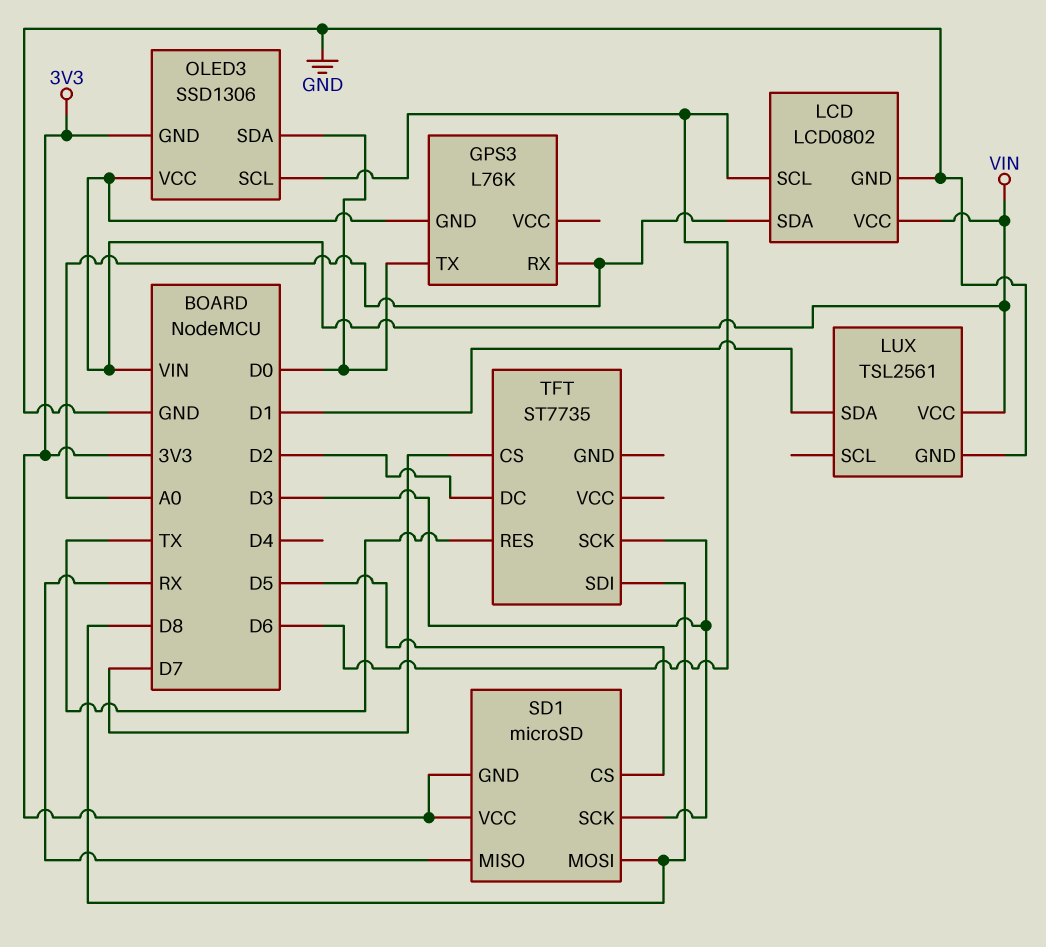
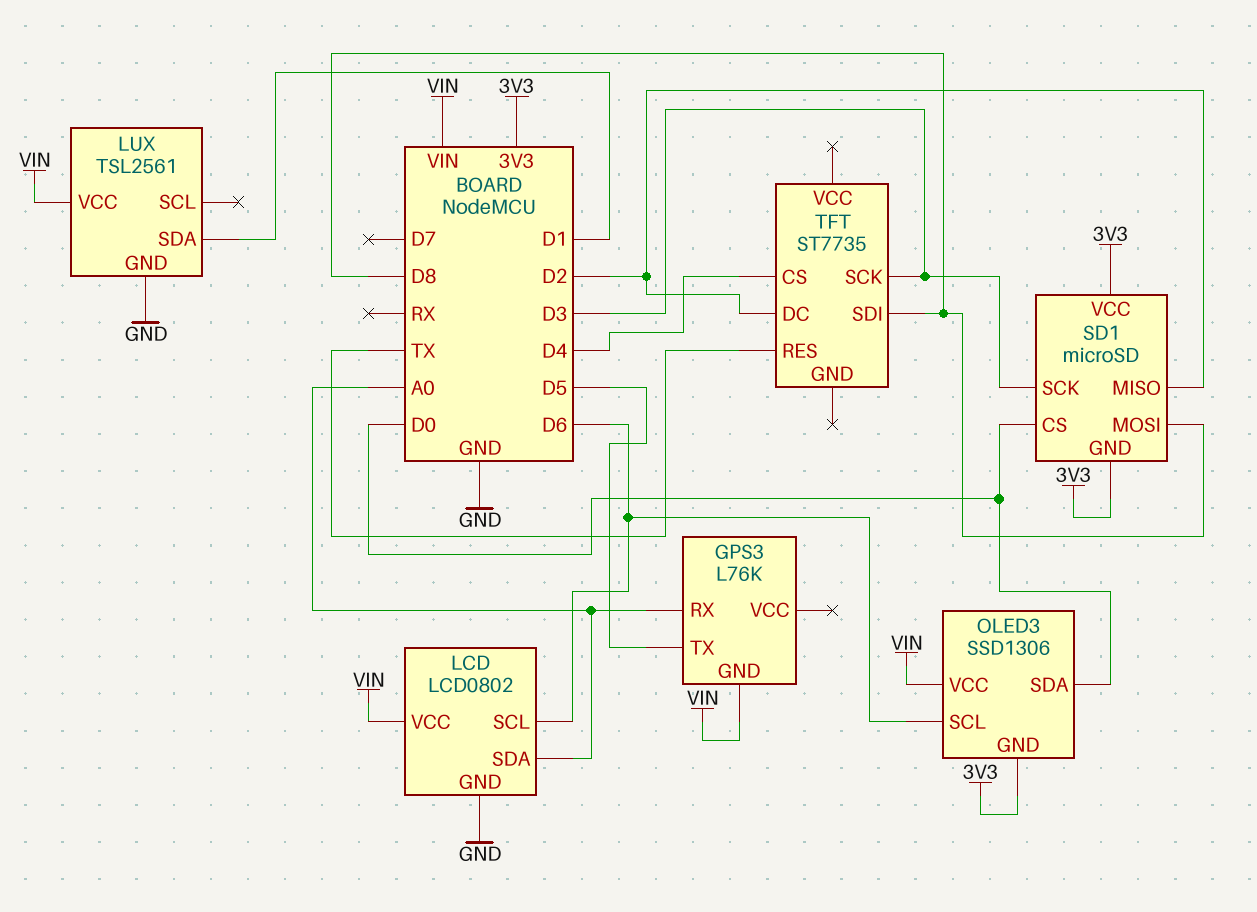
GPS3 pin TX: D0 -> D5
SD1 pin CS: D5 -> D0
SD1 pin MISO: RX -> D2
TFT pin CS: D7 -> D4

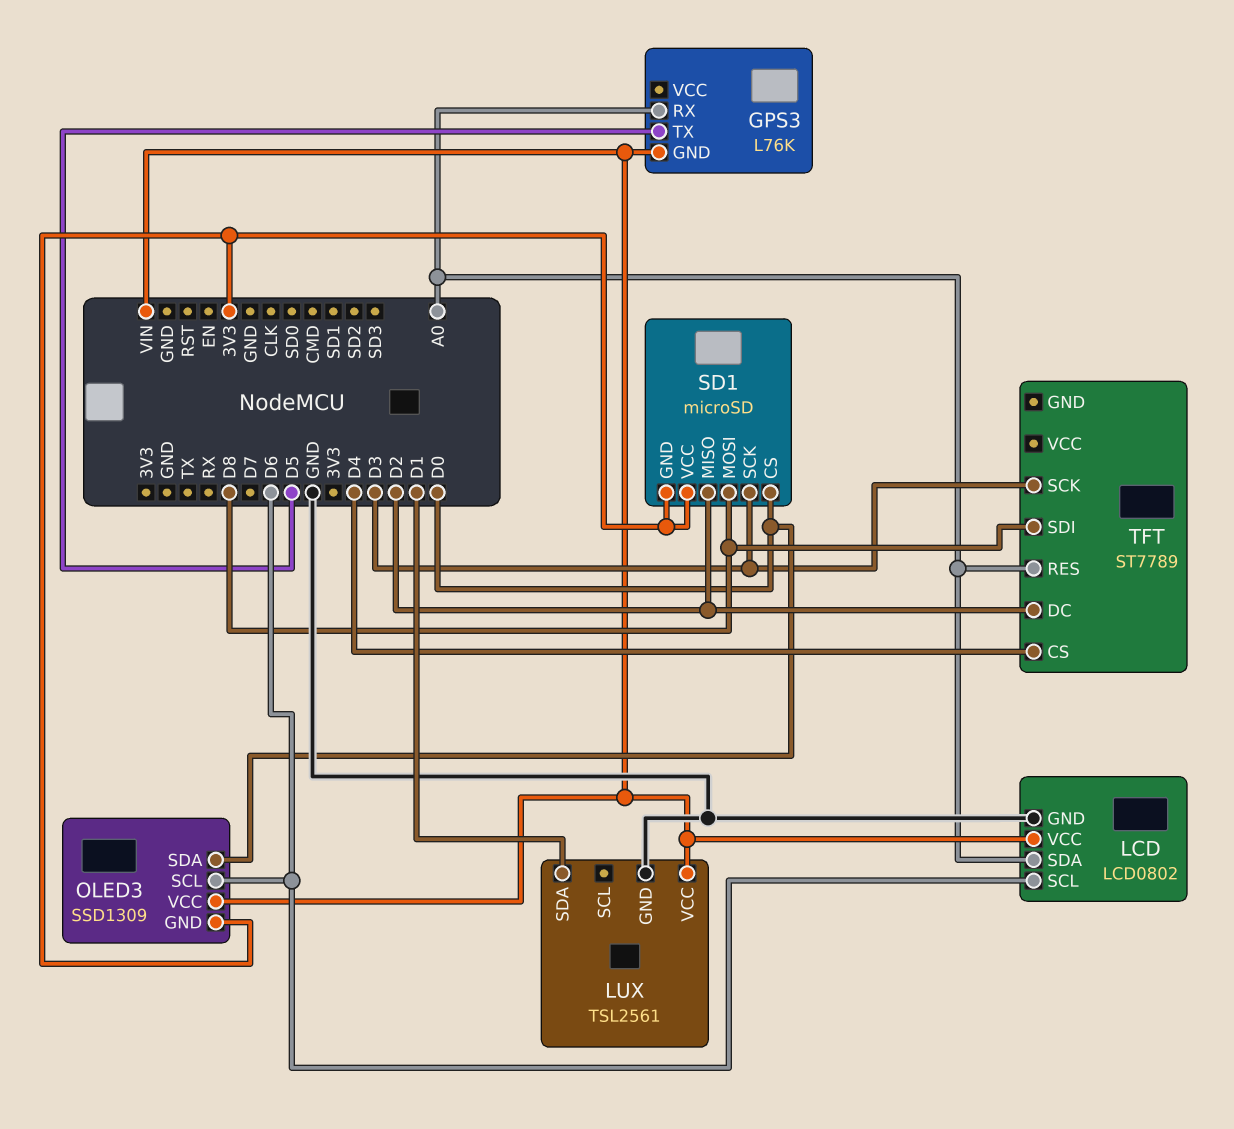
OLED3: SSD1306 -> SSD1309
TFT: ST7735 -> ST7789
TFT pin RES: TX -> A0

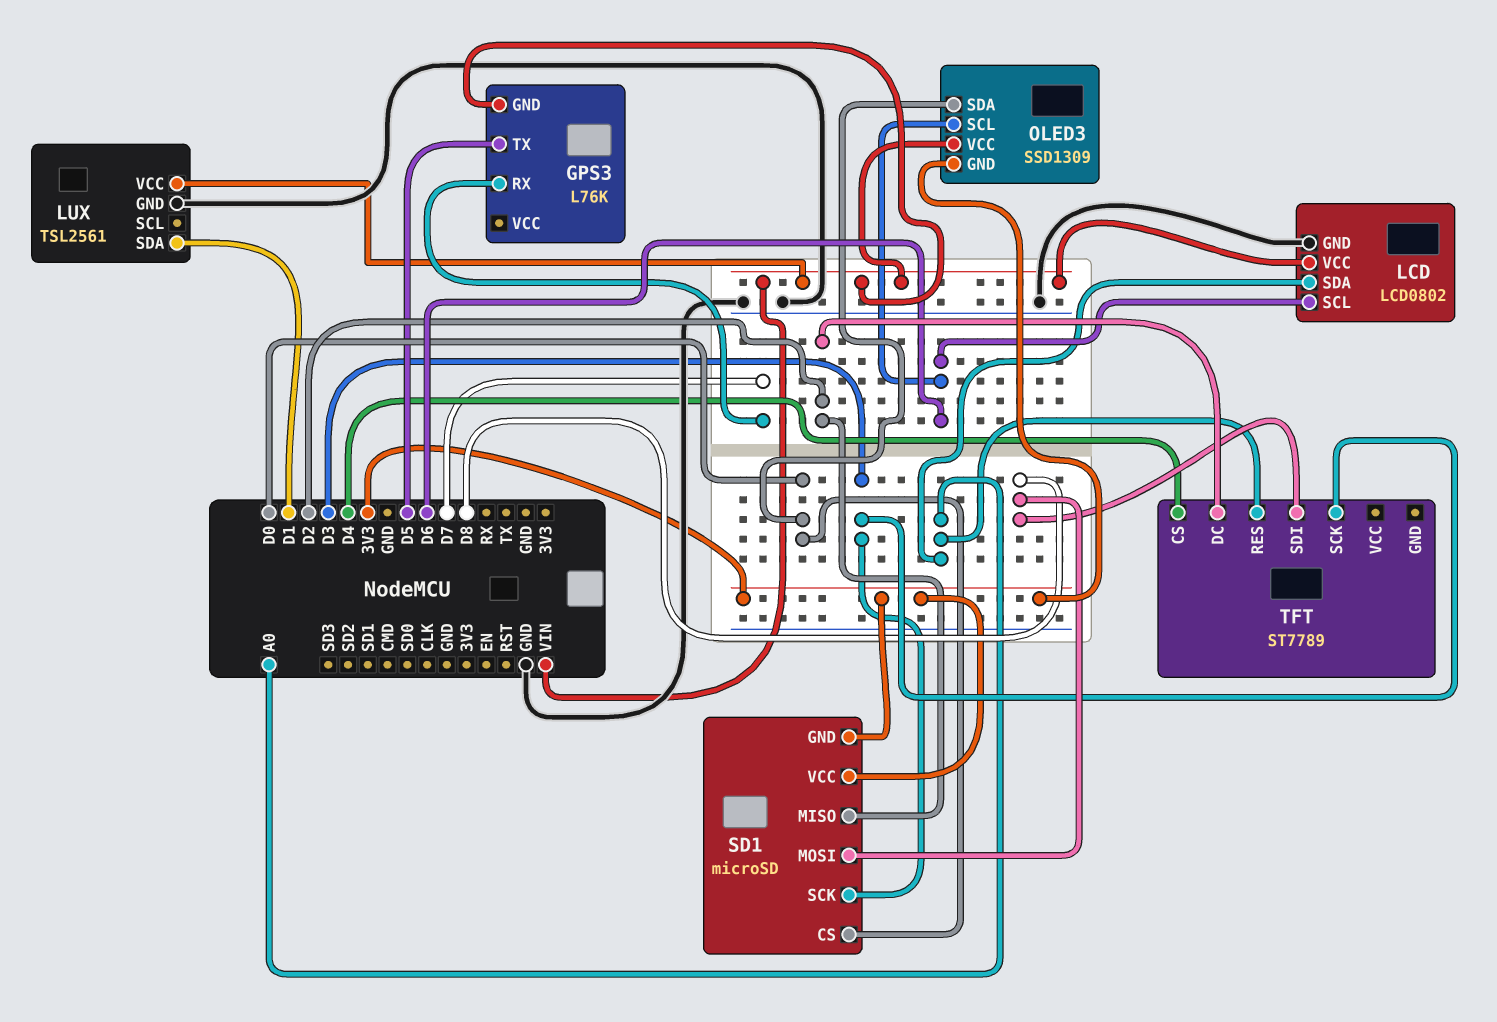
GPS3 pin RX: A0 -> D7

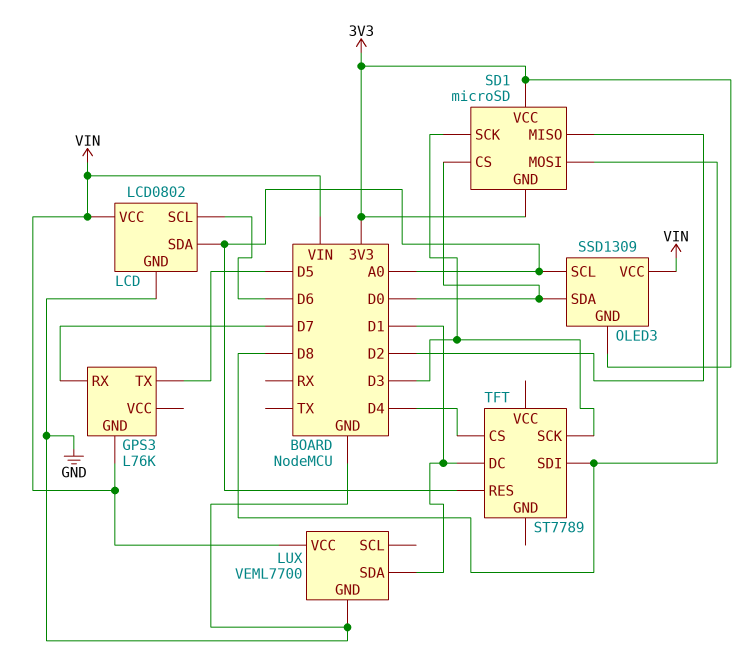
LUX: TSL2561 -> VEML7700
OLED3 pin SCL: D6 -> A0
TFT pin DC: D2 -> D1

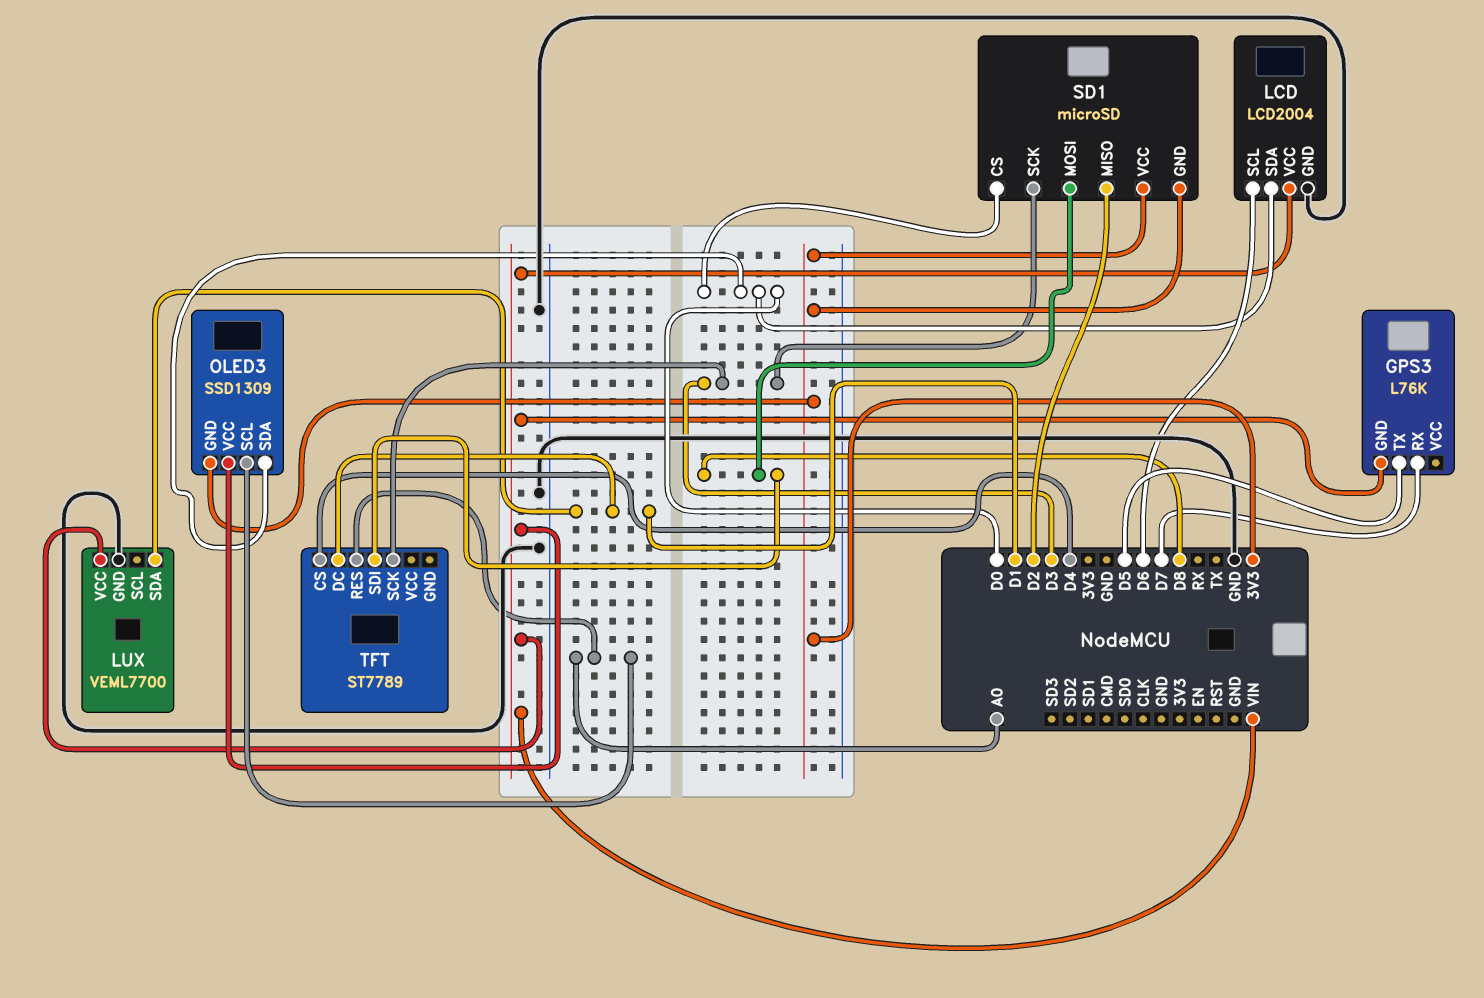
LCD: LCD0802 -> LCD2004
LCD pin SDA: A0 -> D0

